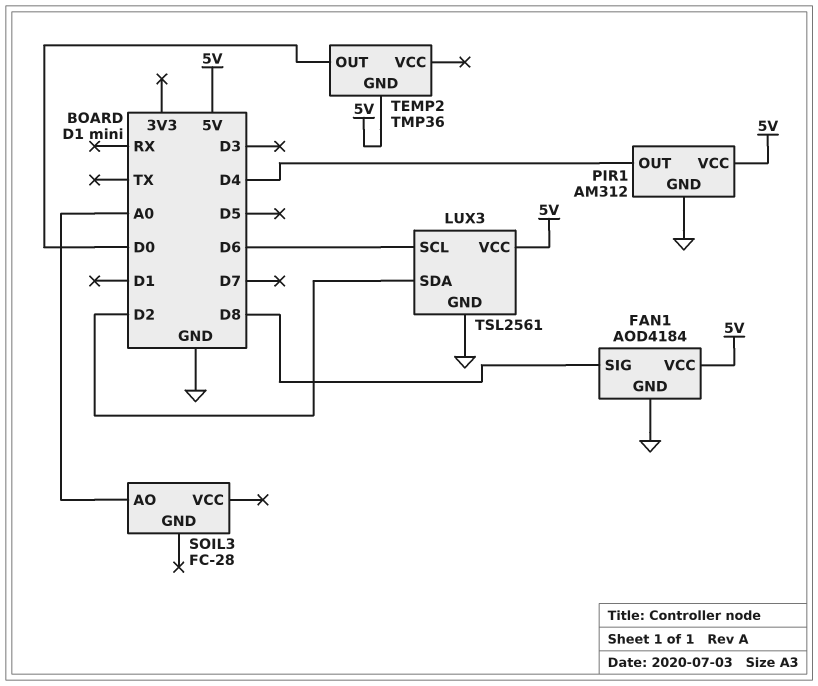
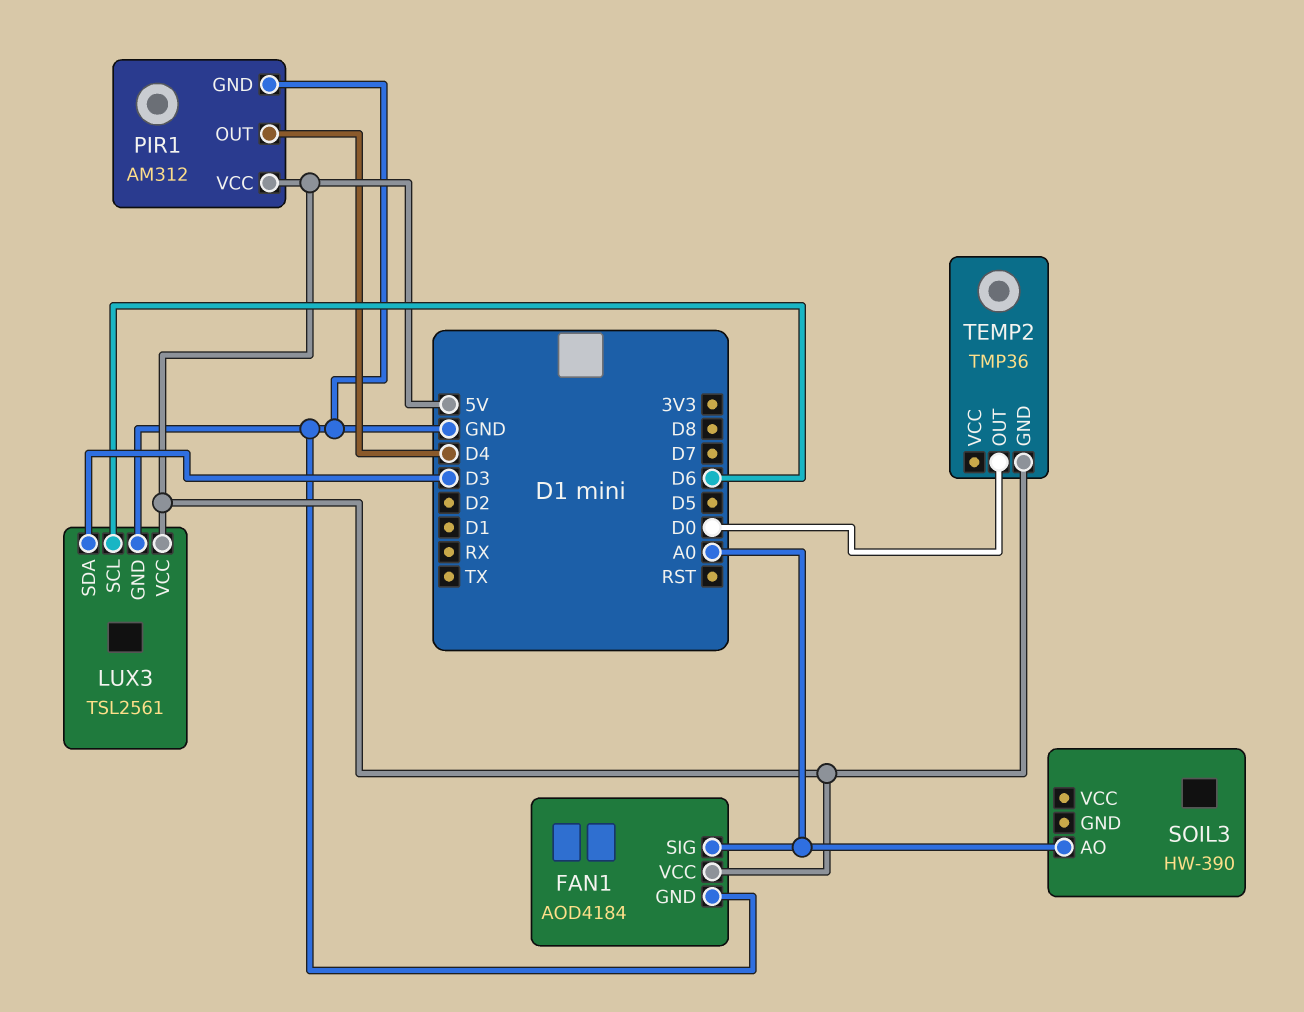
FAN1 pin SIG: D8 -> A0
LUX3 pin SDA: D2 -> D3
SOIL3: FC-28 -> HW-390

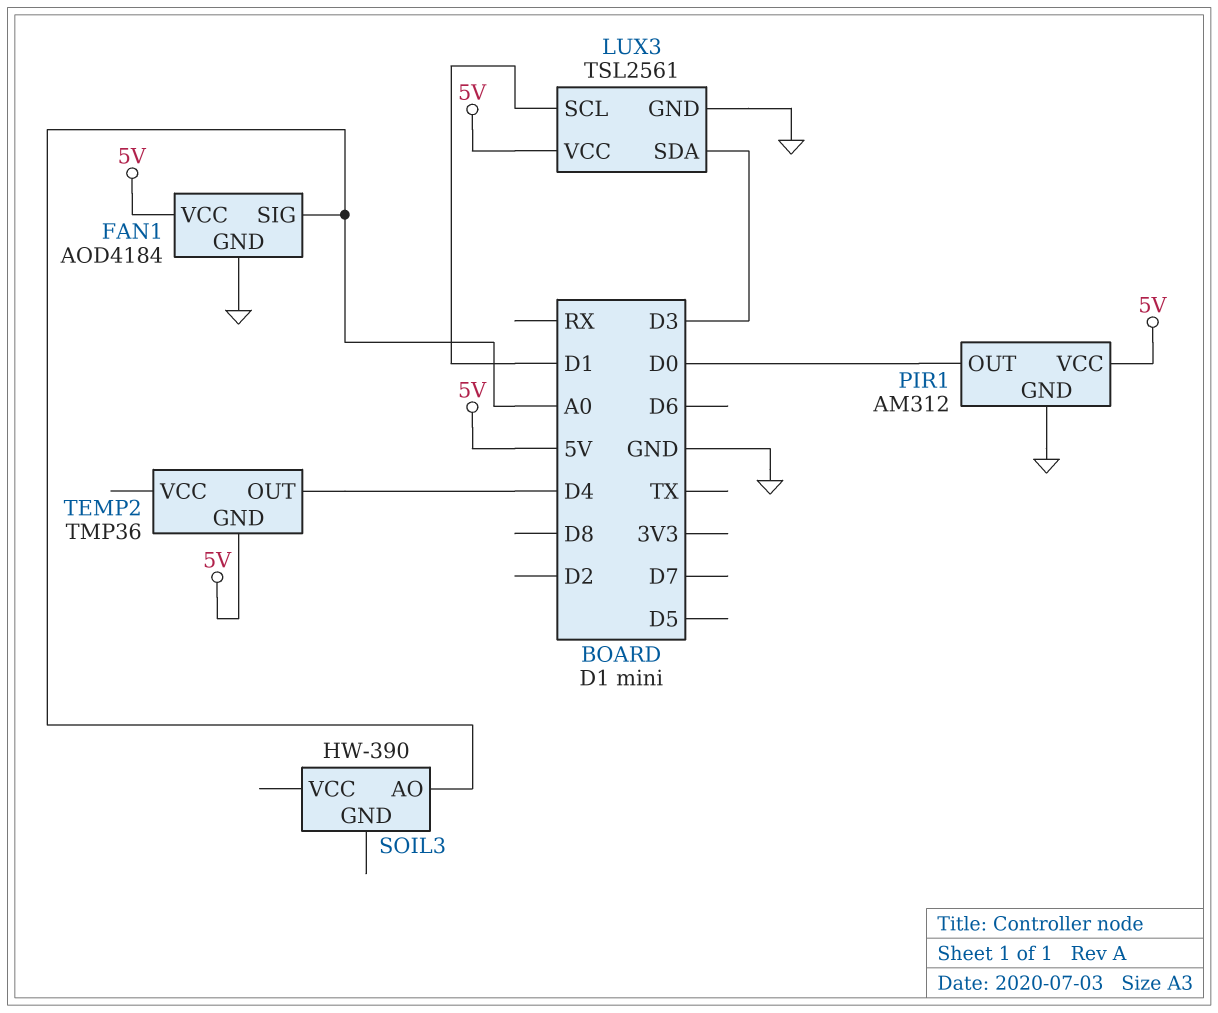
LUX3 pin SCL: D6 -> D1
PIR1 pin OUT: D4 -> D0
TEMP2 pin OUT: D0 -> D4

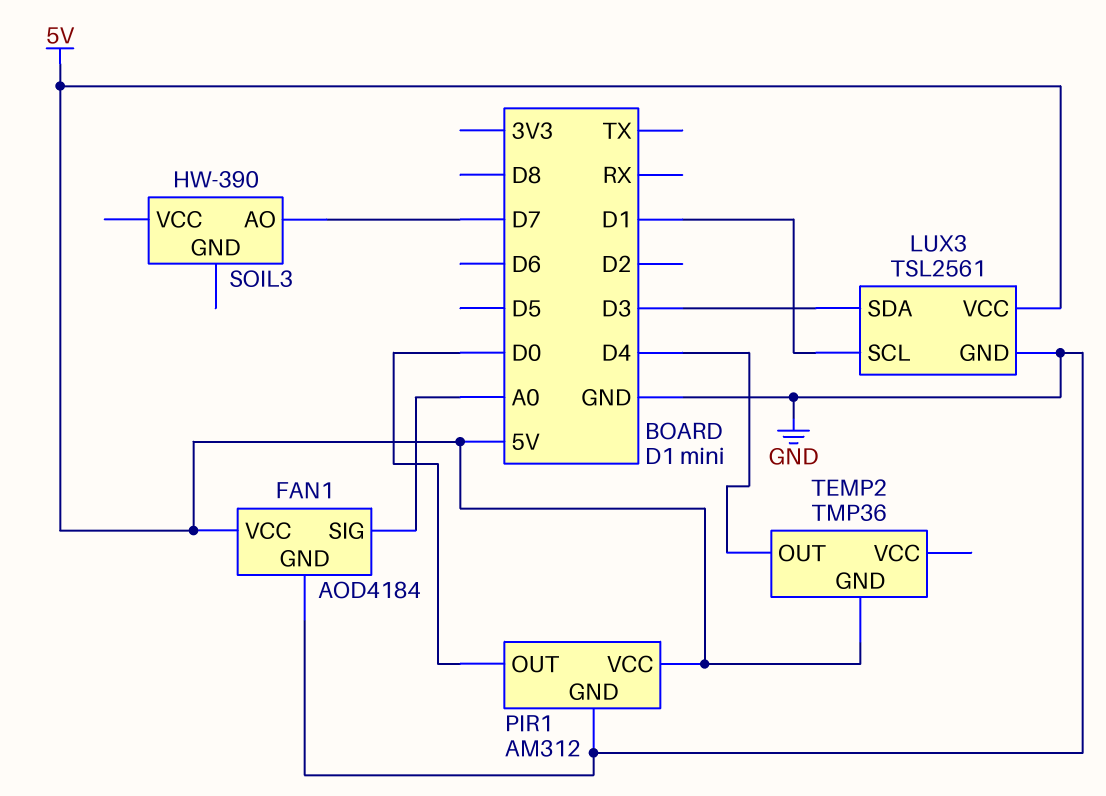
SOIL3 pin AO: A0 -> D7

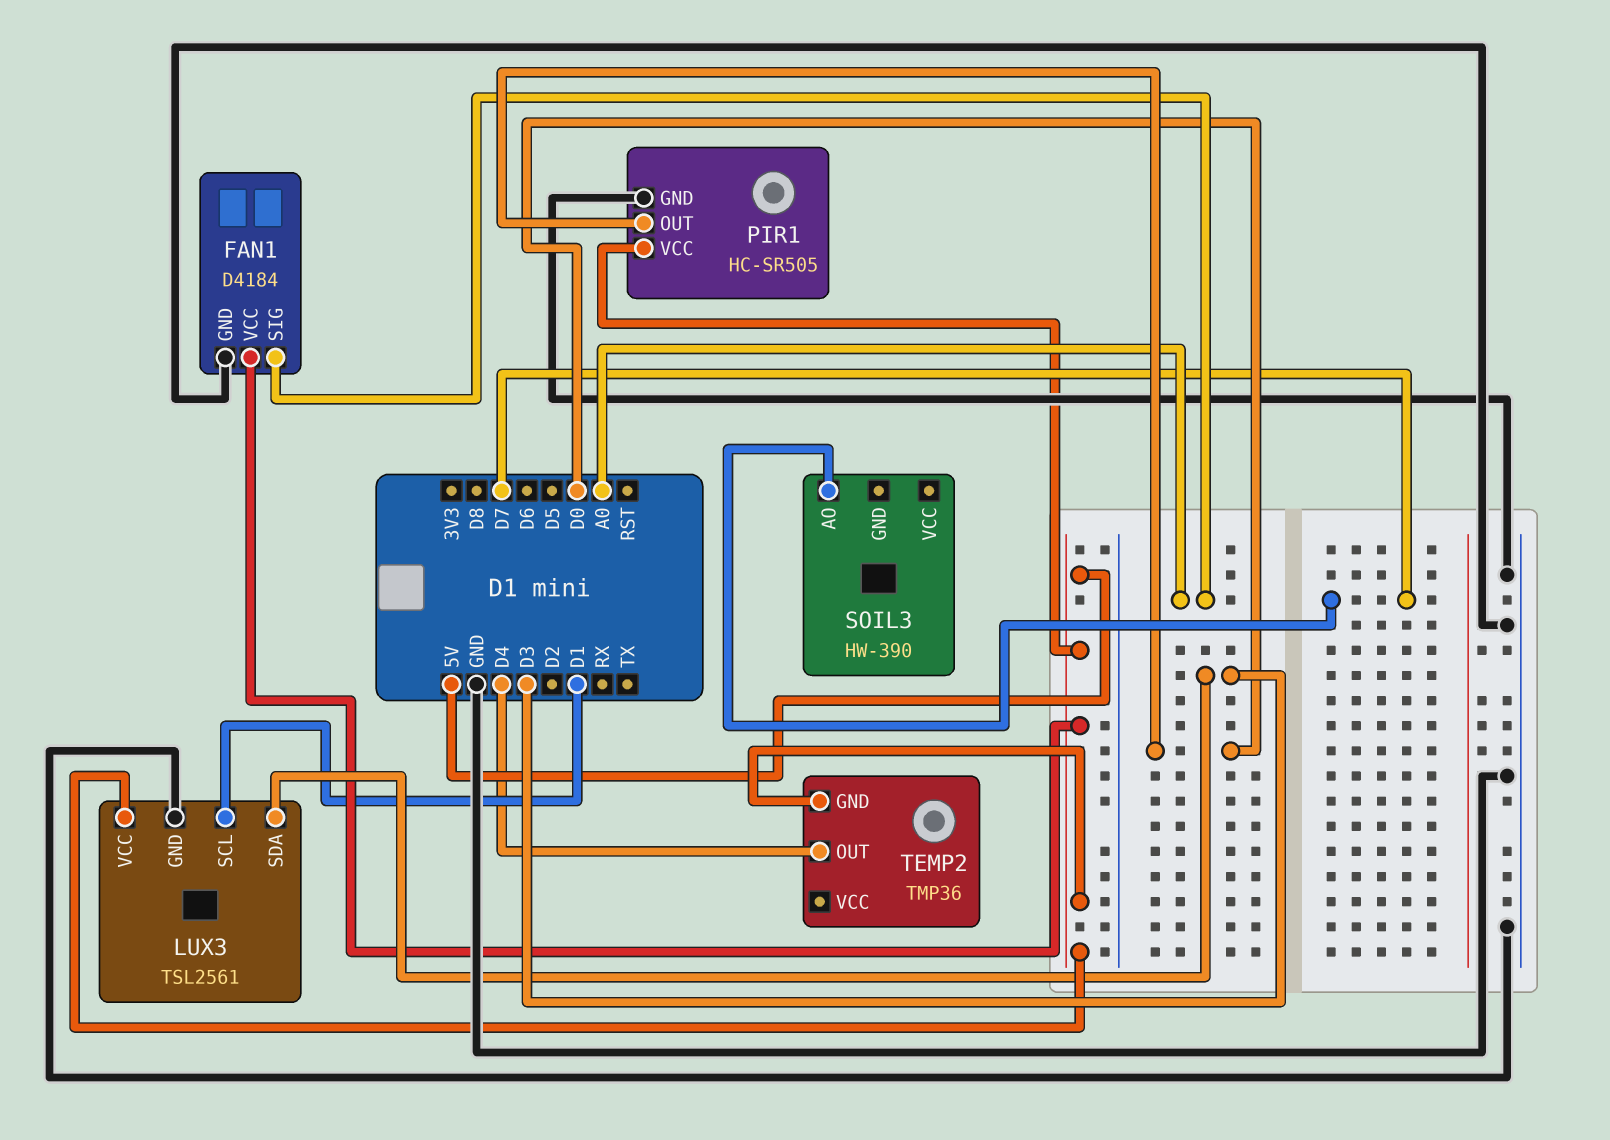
FAN1: AOD4184 -> D4184
PIR1: AM312 -> HC-SR505

